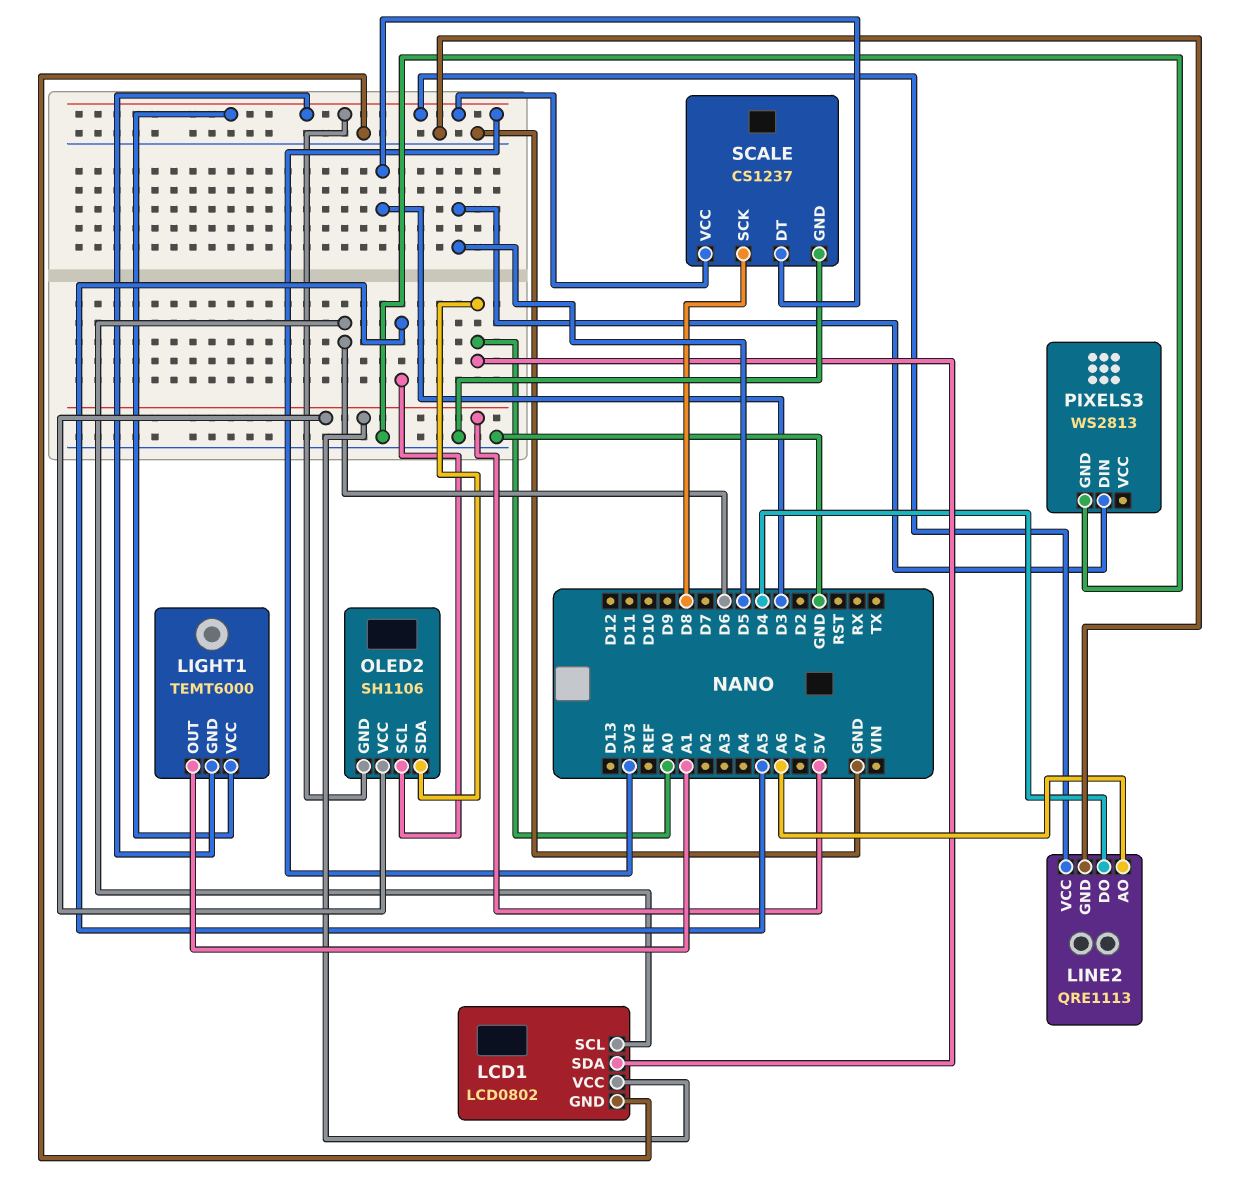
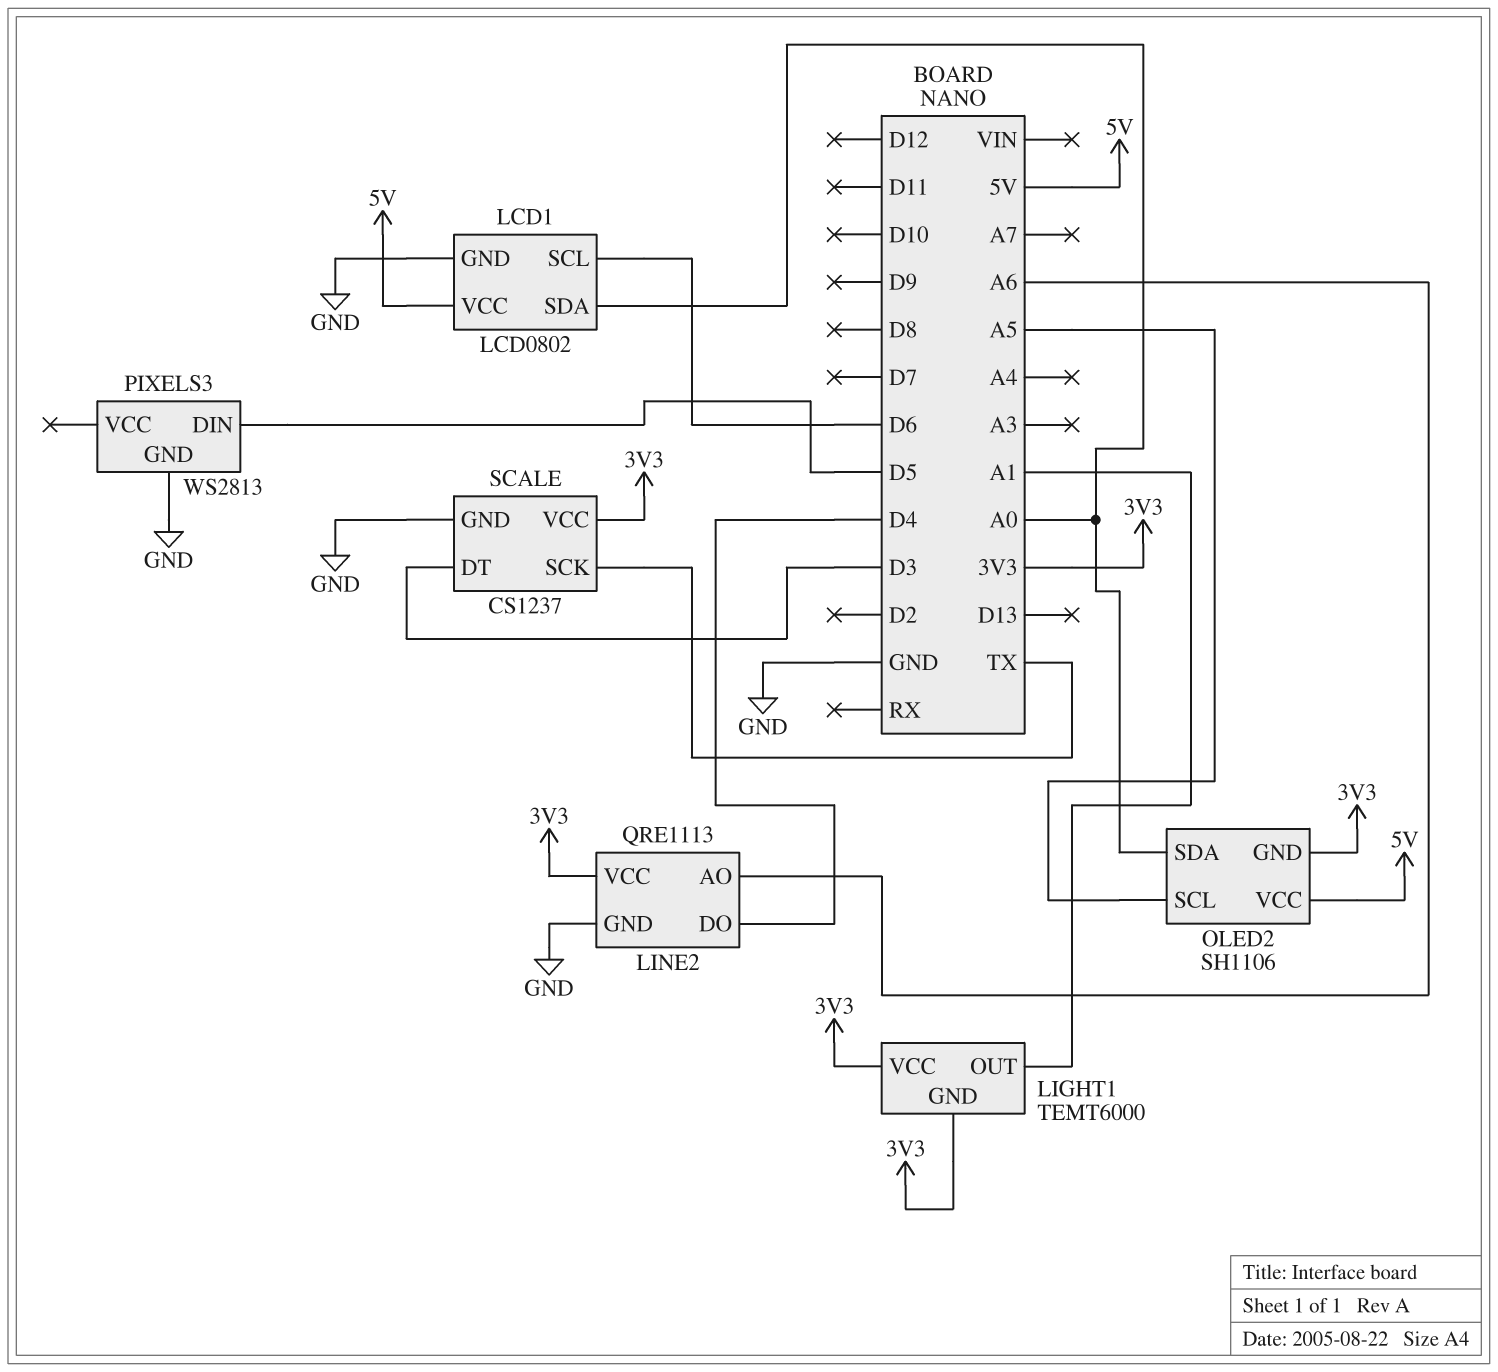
SCALE pin SCK: D8 -> TX

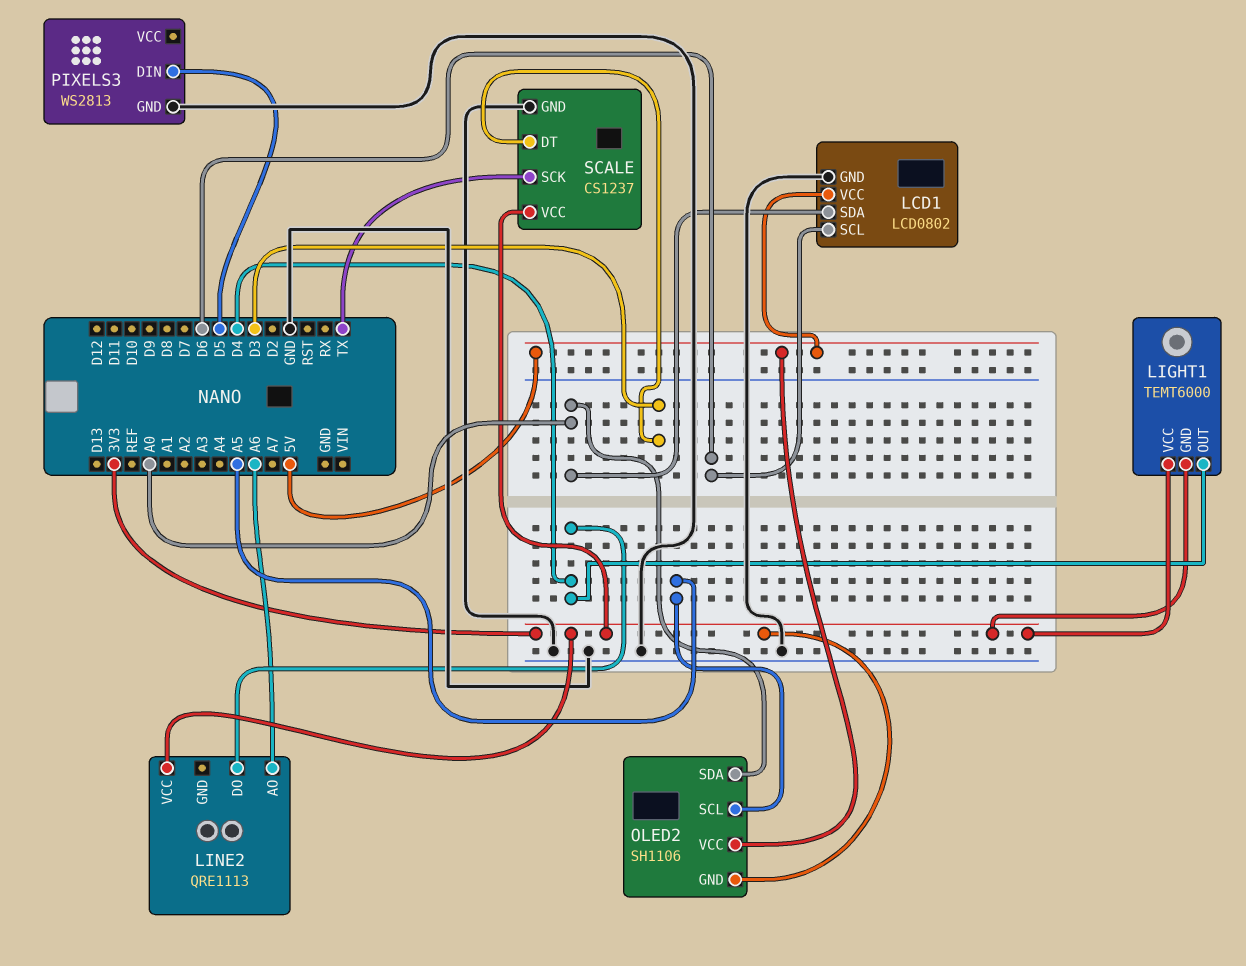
LIGHT1 pin OUT: A1 -> D4
LINE2 pin GND: GND -> none

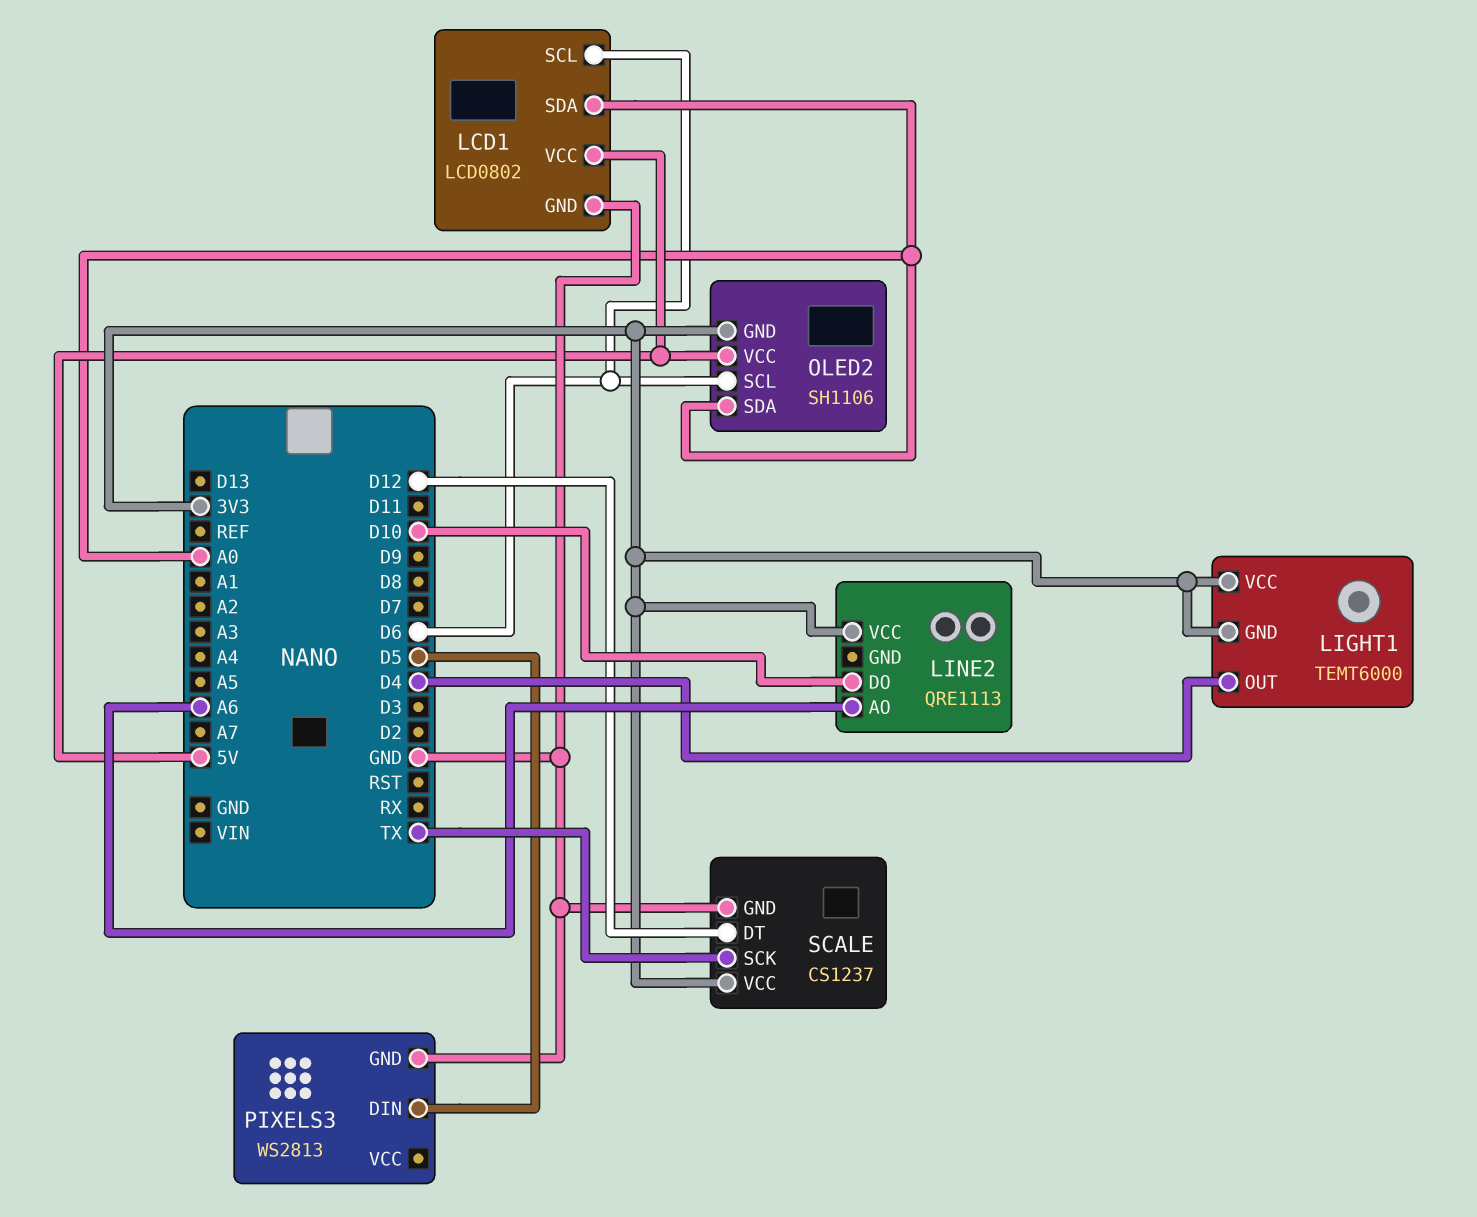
LINE2 pin DO: D4 -> D10
OLED2 pin SCL: A5 -> D6
SCALE pin DT: D3 -> D12

